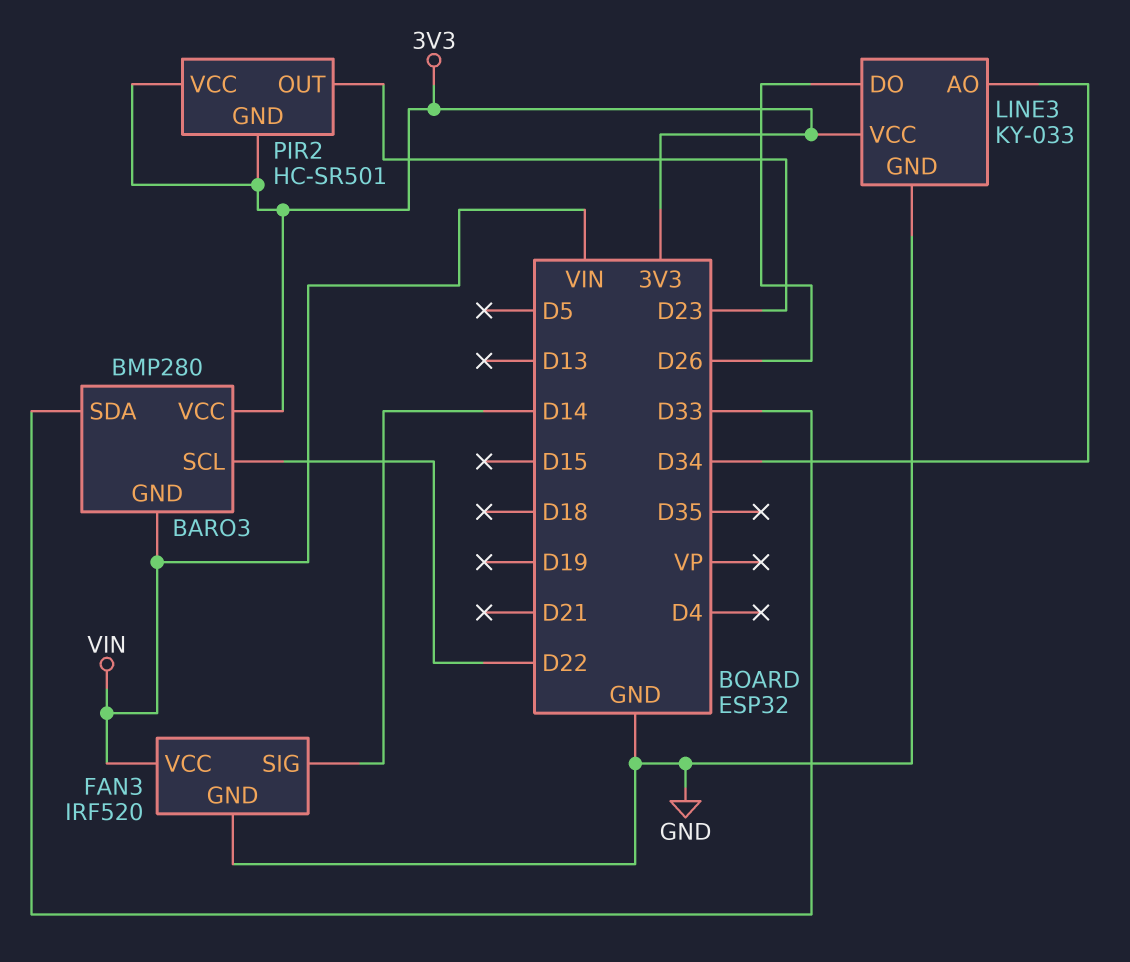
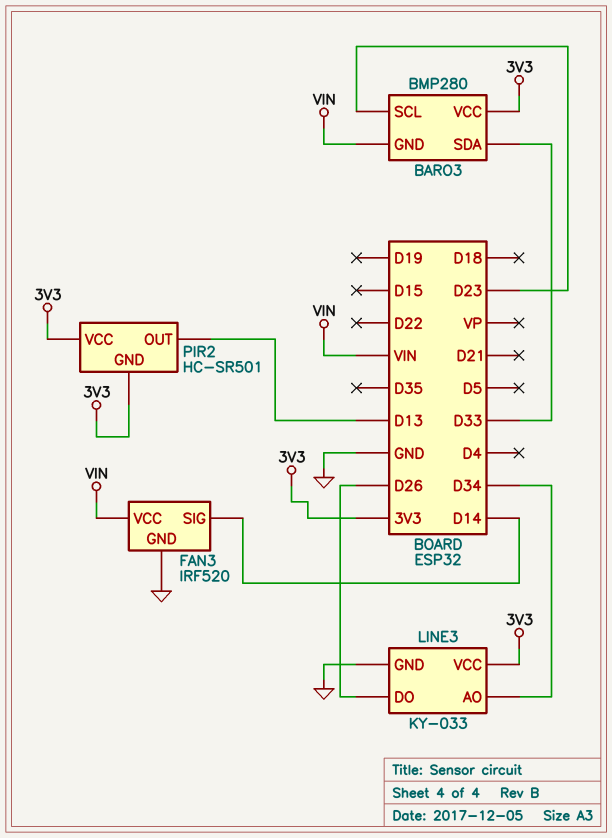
BARO3 pin SCL: D22 -> D23
PIR2 pin OUT: D23 -> D13

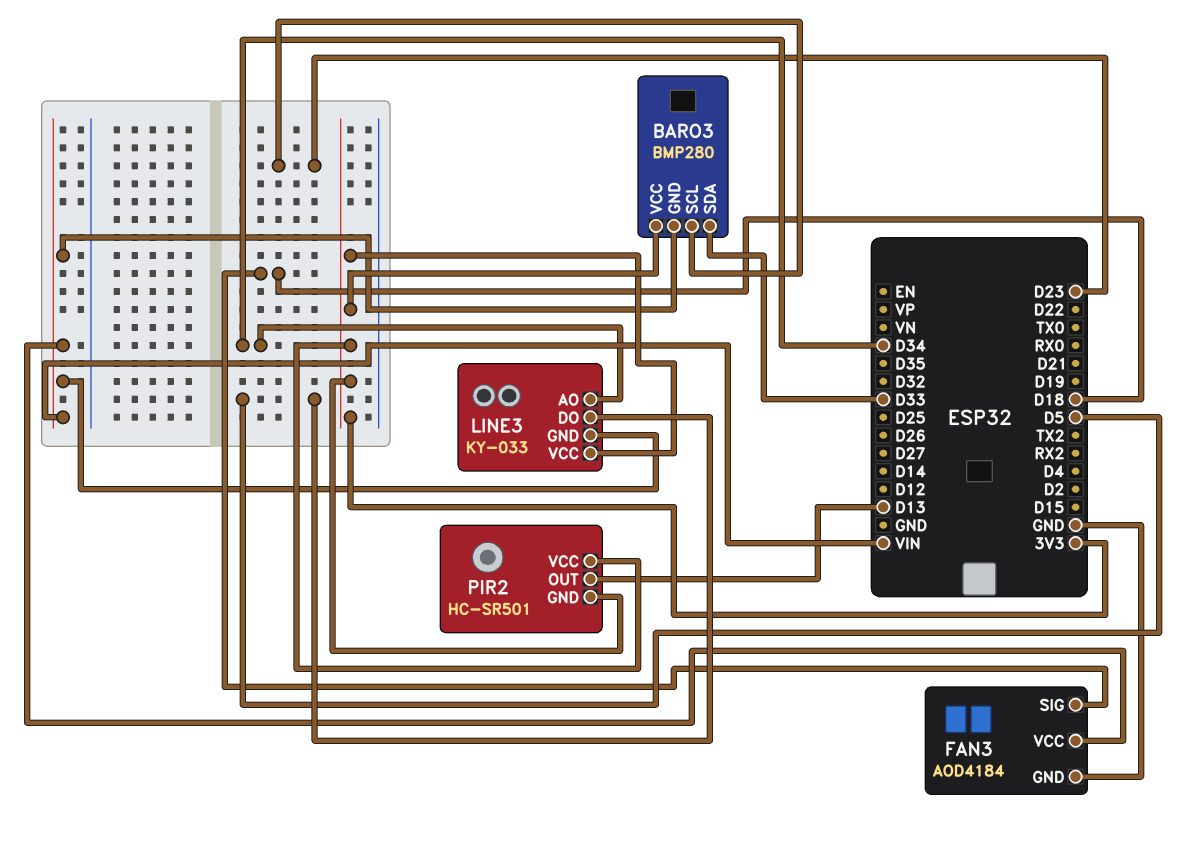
FAN3: IRF520 -> AOD4184
FAN3 pin SIG: D14 -> D18
LINE3 pin DO: D26 -> D5
LINE3 pin GND: GND -> VIN

